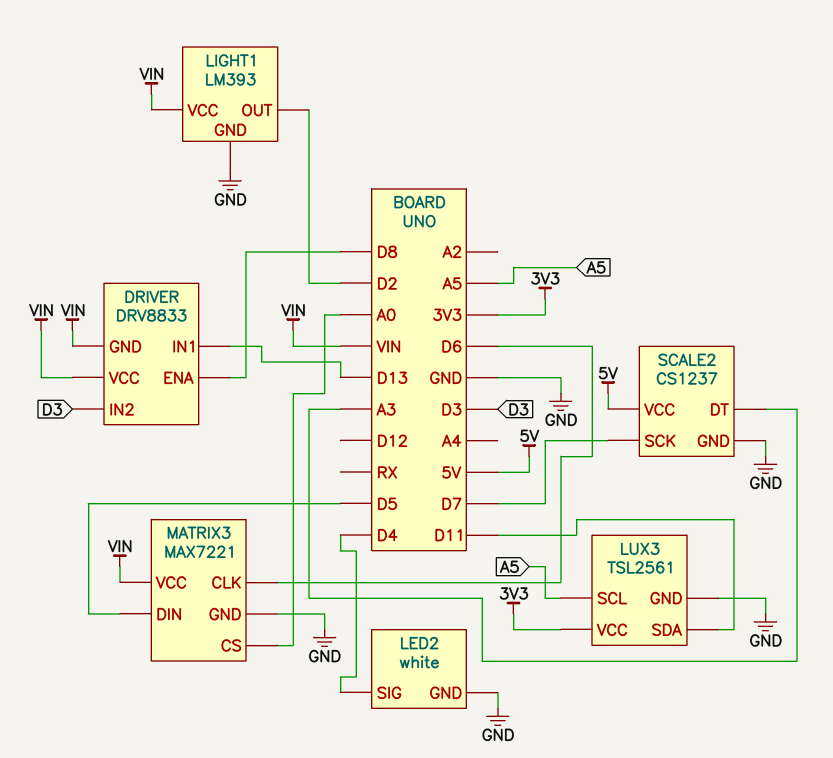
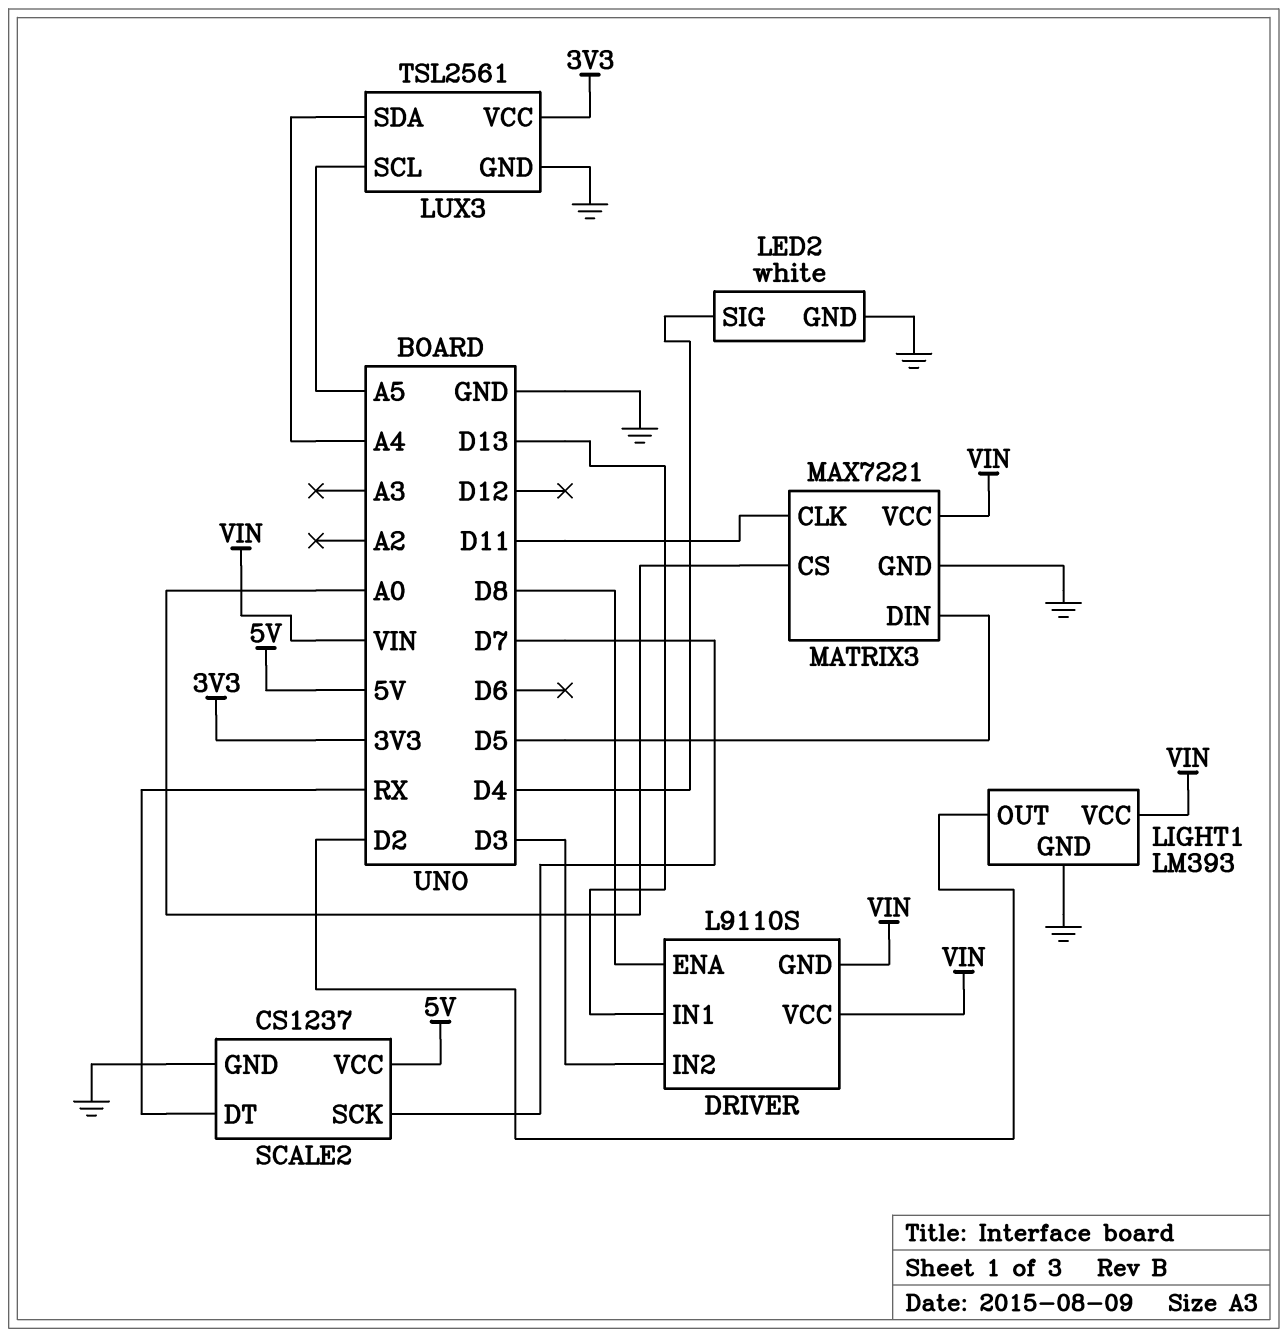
DRIVER: DRV8833 -> L9110S
LUX3 pin SDA: D11 -> A4
MATRIX3 pin CLK: D6 -> D11
SCALE2 pin DT: A3 -> RX

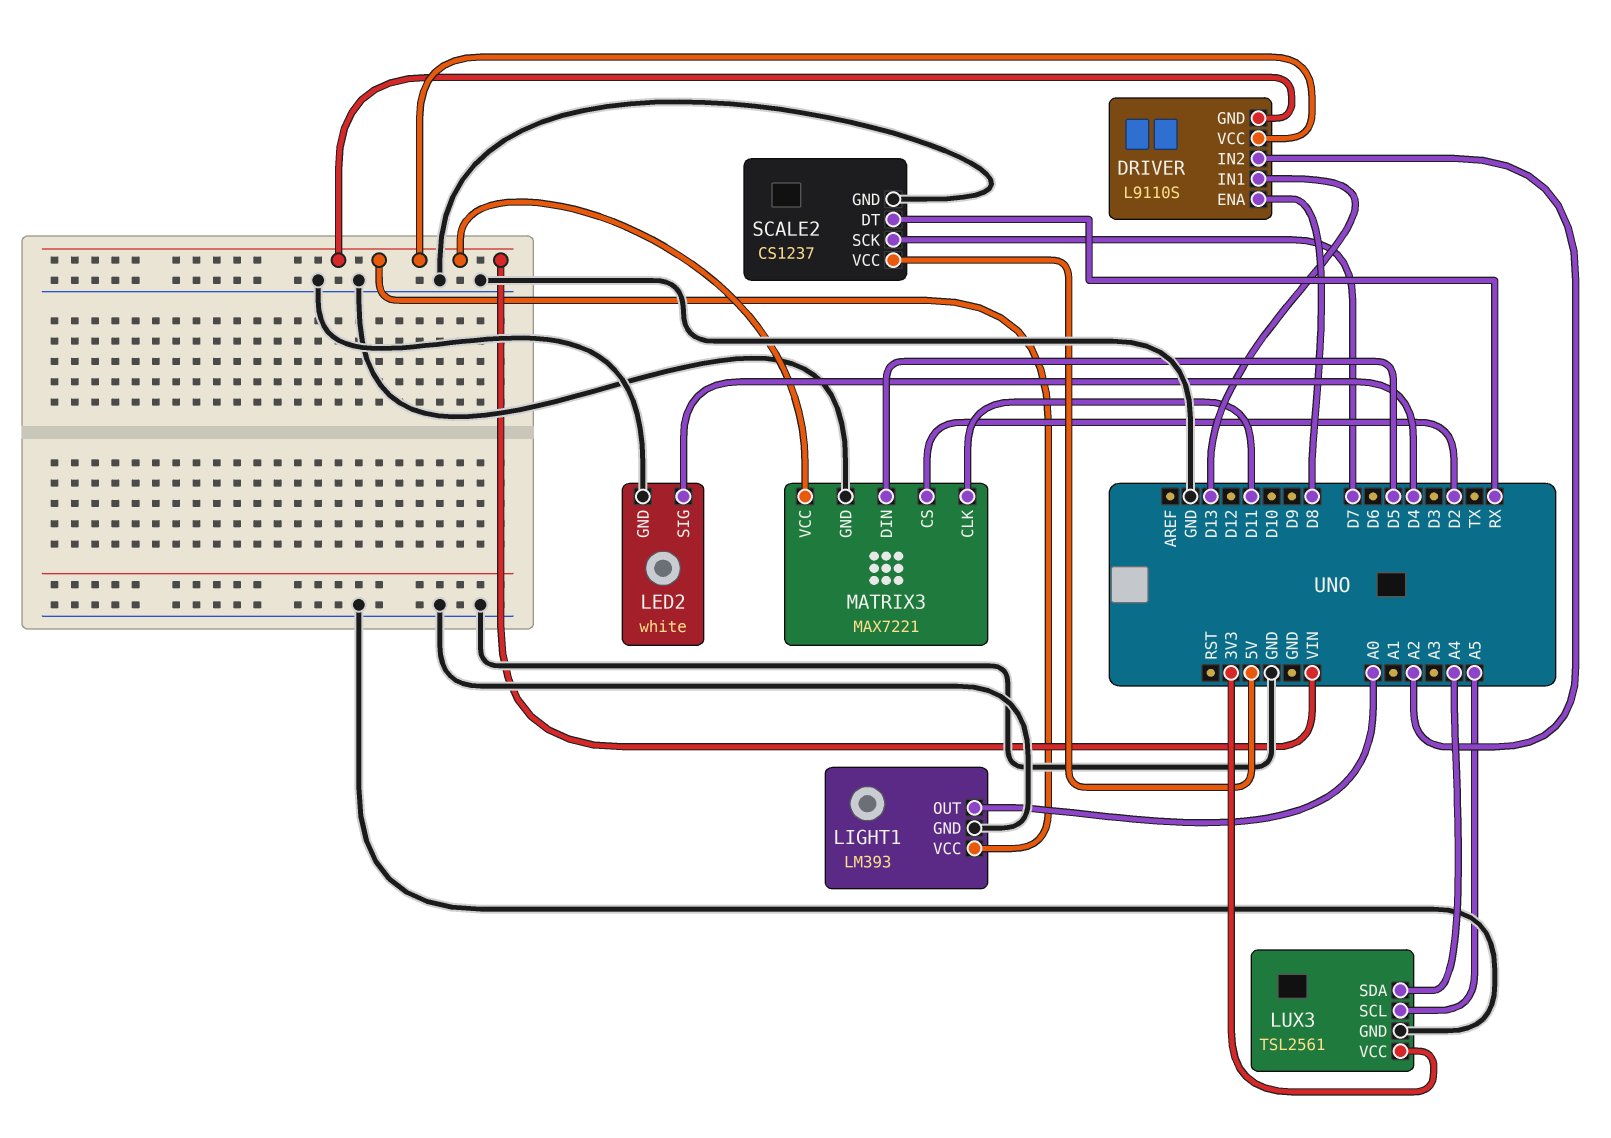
DRIVER pin IN2: D3 -> A2
LIGHT1 pin OUT: D2 -> A0
MATRIX3 pin CS: A0 -> D2

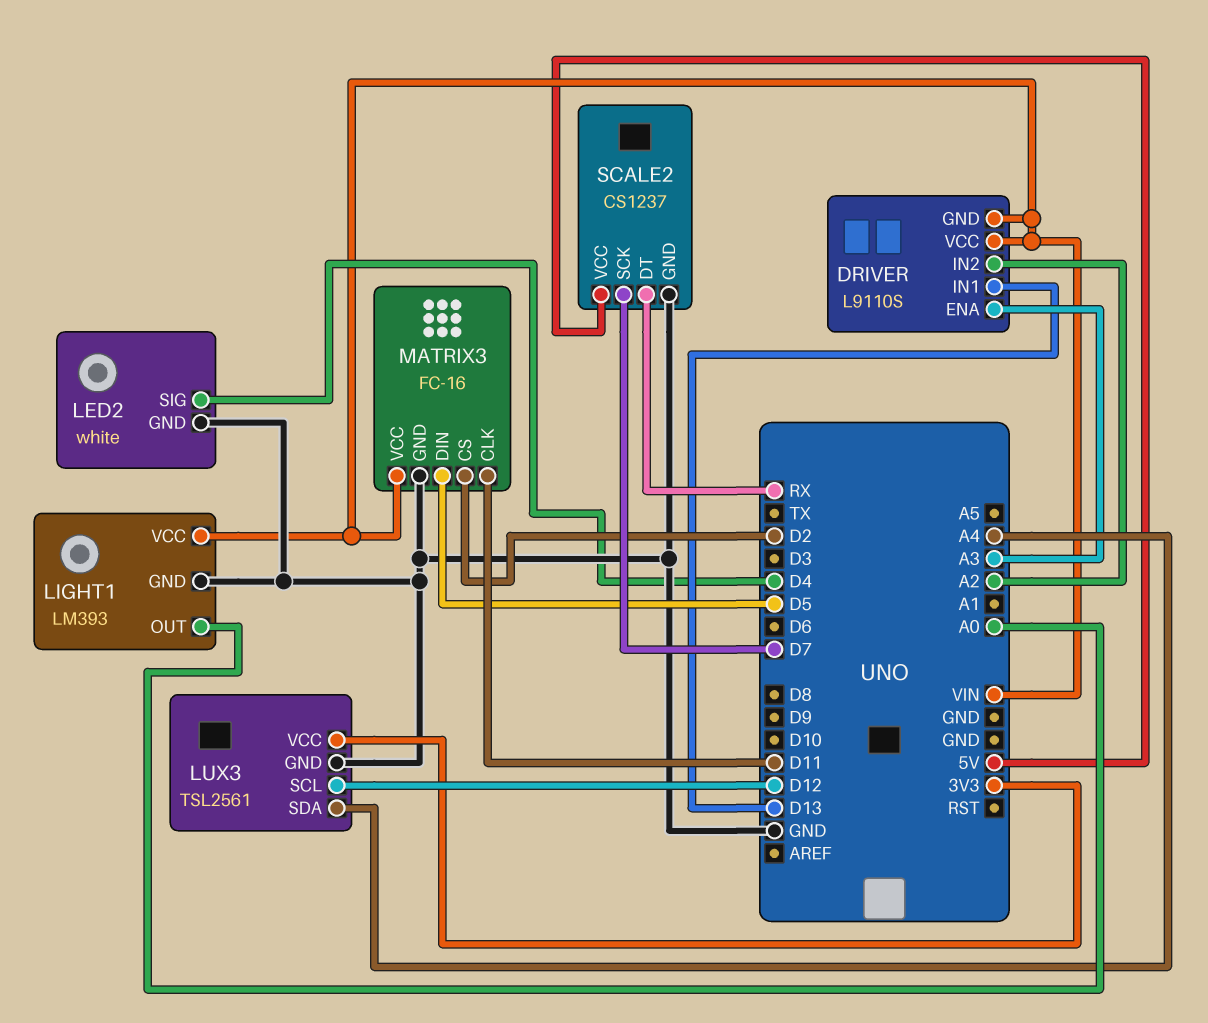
DRIVER pin ENA: D8 -> A3
LUX3 pin SCL: A5 -> D12
MATRIX3: MAX7221 -> FC-16

